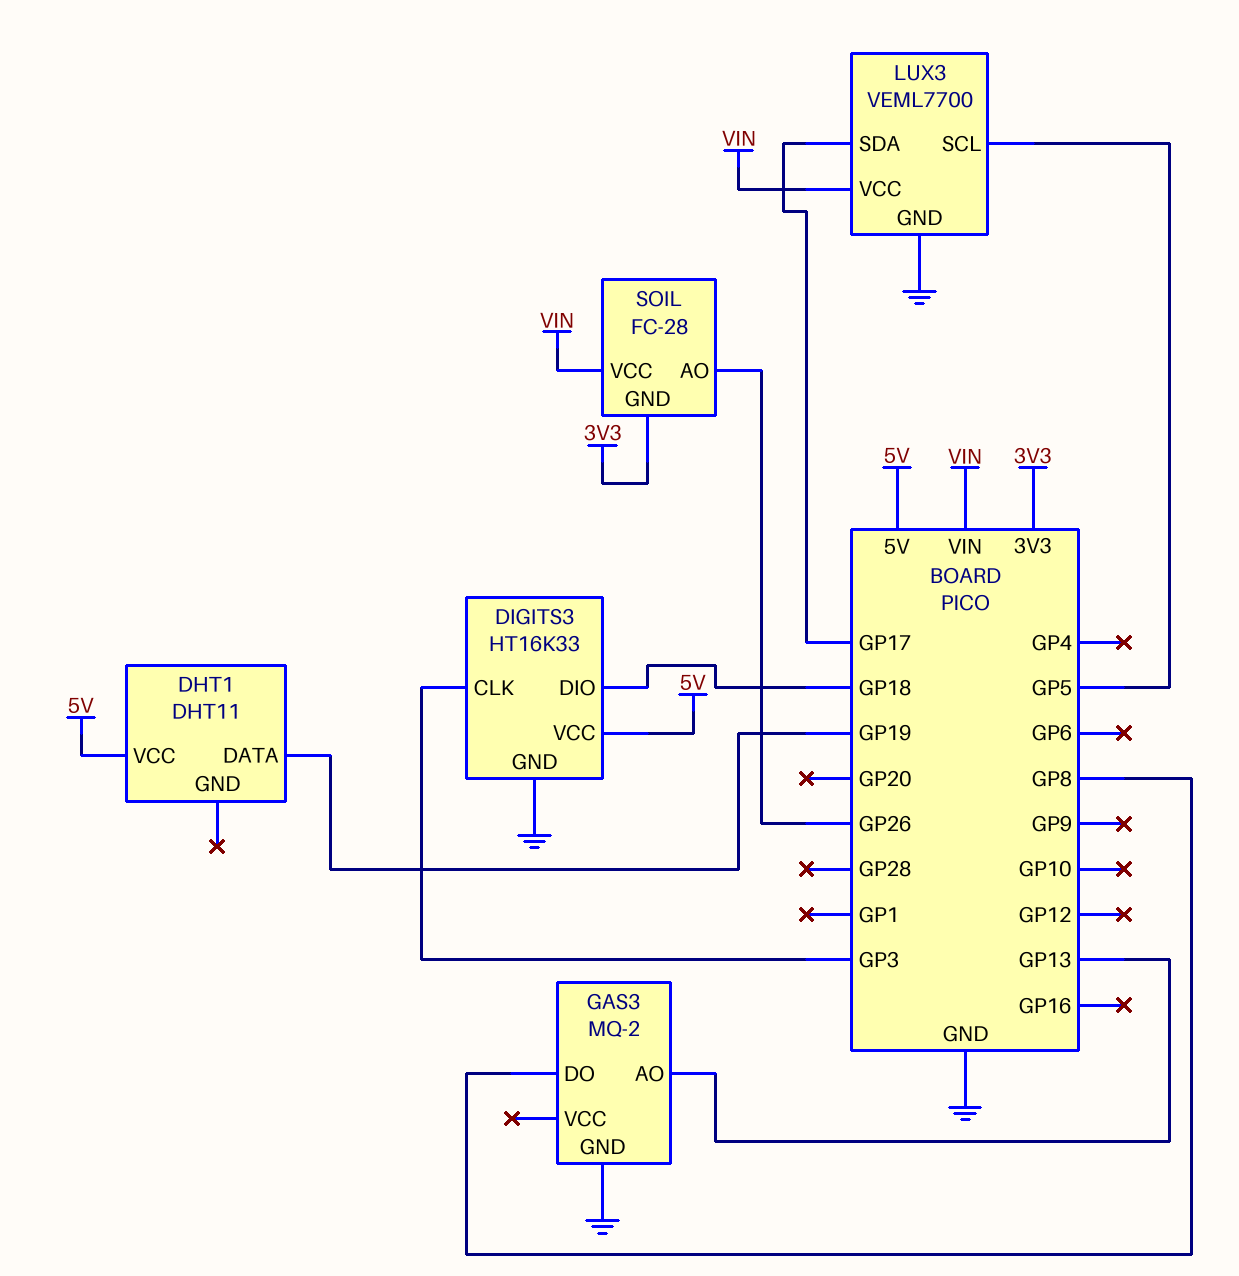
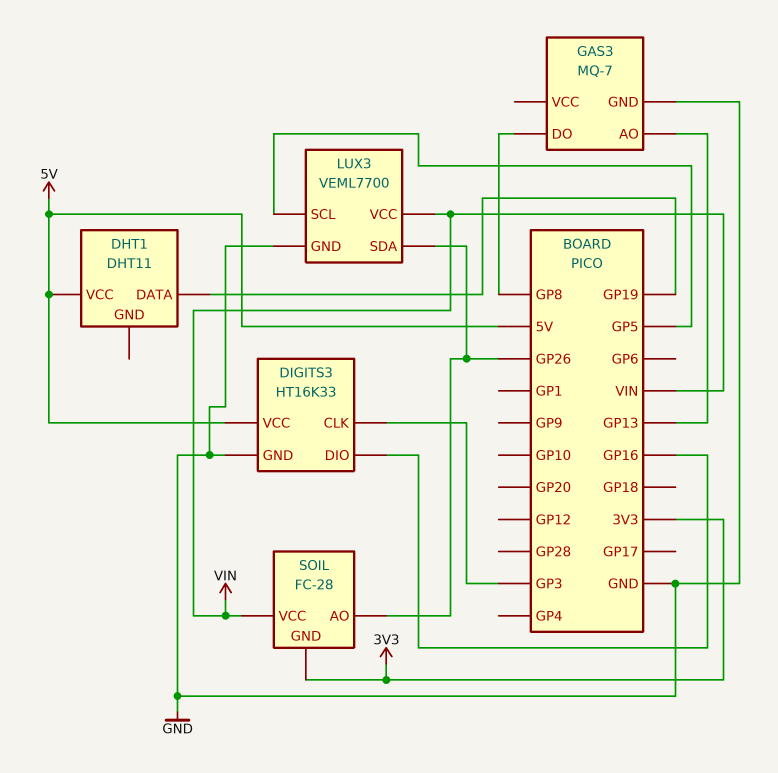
DIGITS3 pin DIO: GP18 -> GP16
GAS3: MQ-2 -> MQ-7
LUX3 pin SDA: GP17 -> GP26

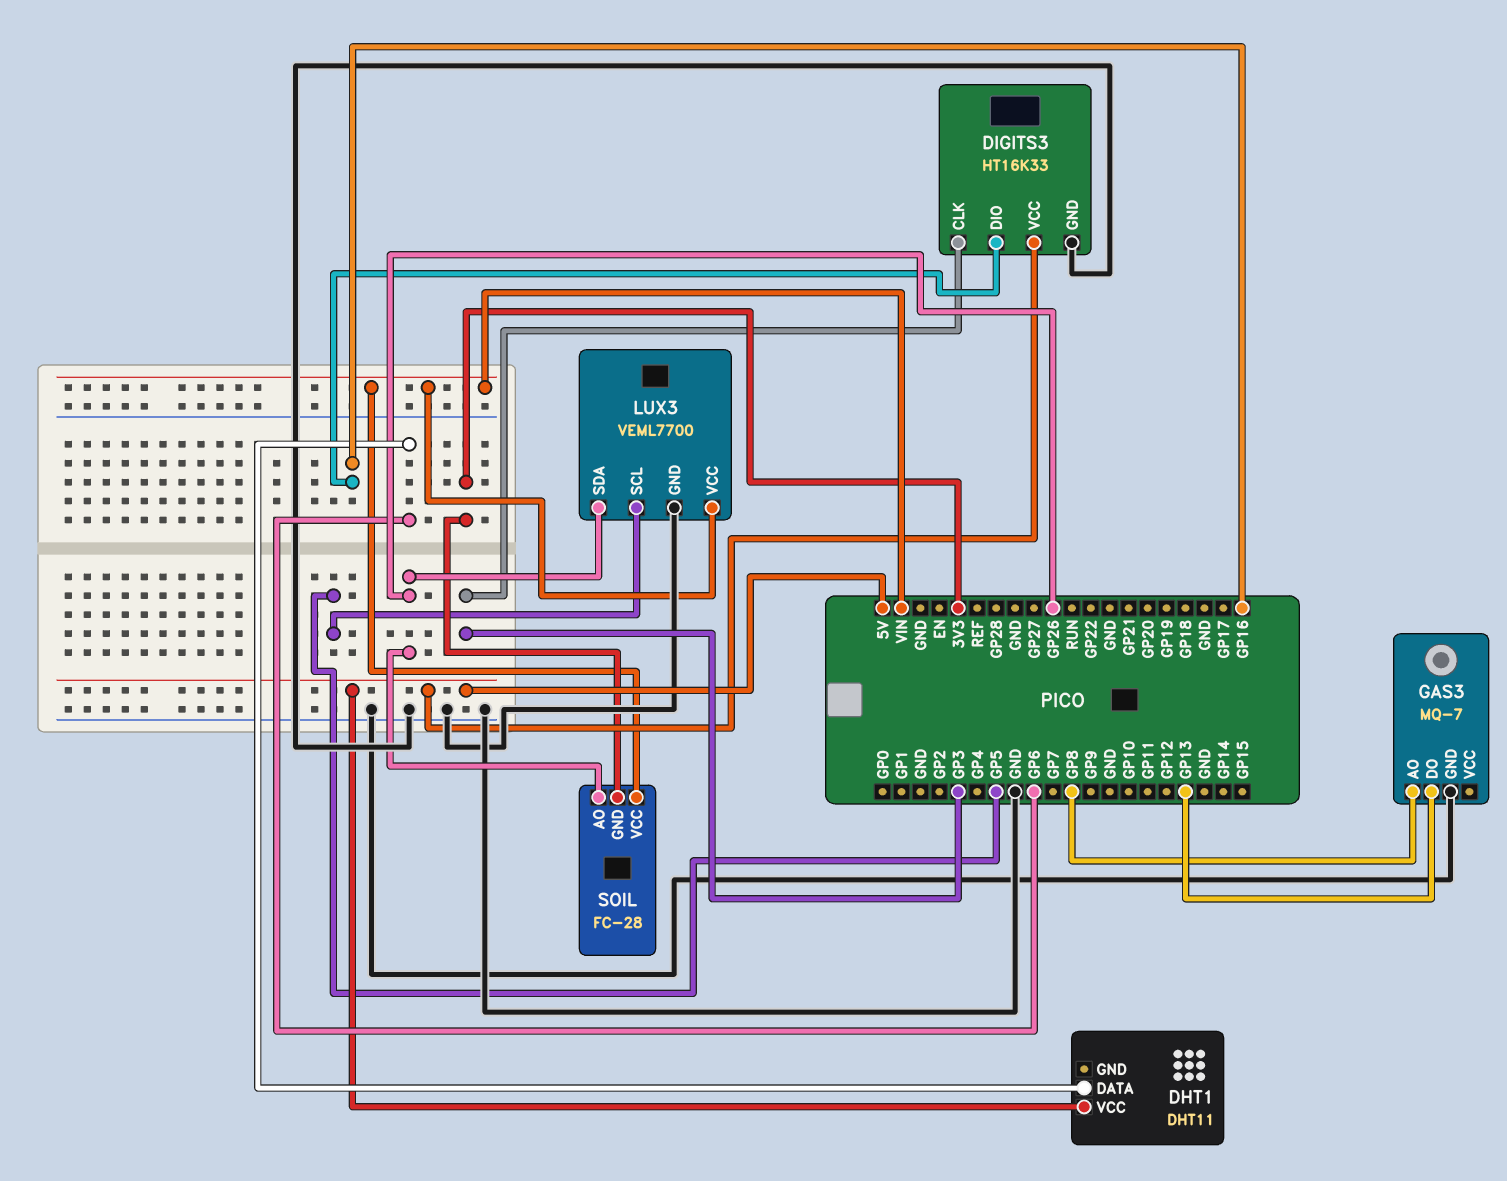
DHT1 pin DATA: GP19 -> GP6
GAS3 pin AO: GP13 -> GP8
GAS3 pin DO: GP8 -> GP13

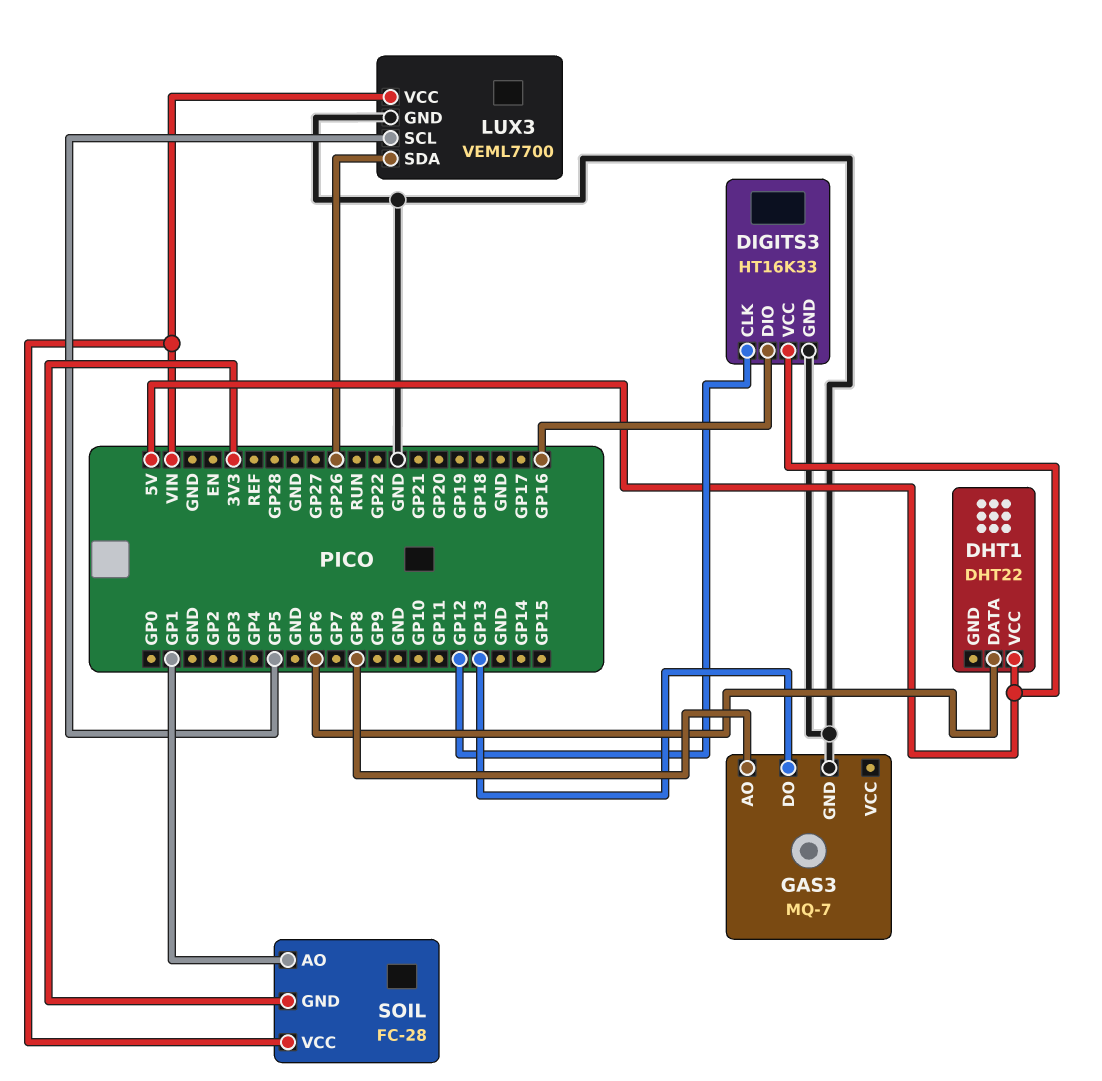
DHT1: DHT11 -> DHT22
DIGITS3 pin CLK: GP3 -> GP12
SOIL pin AO: GP26 -> GP1

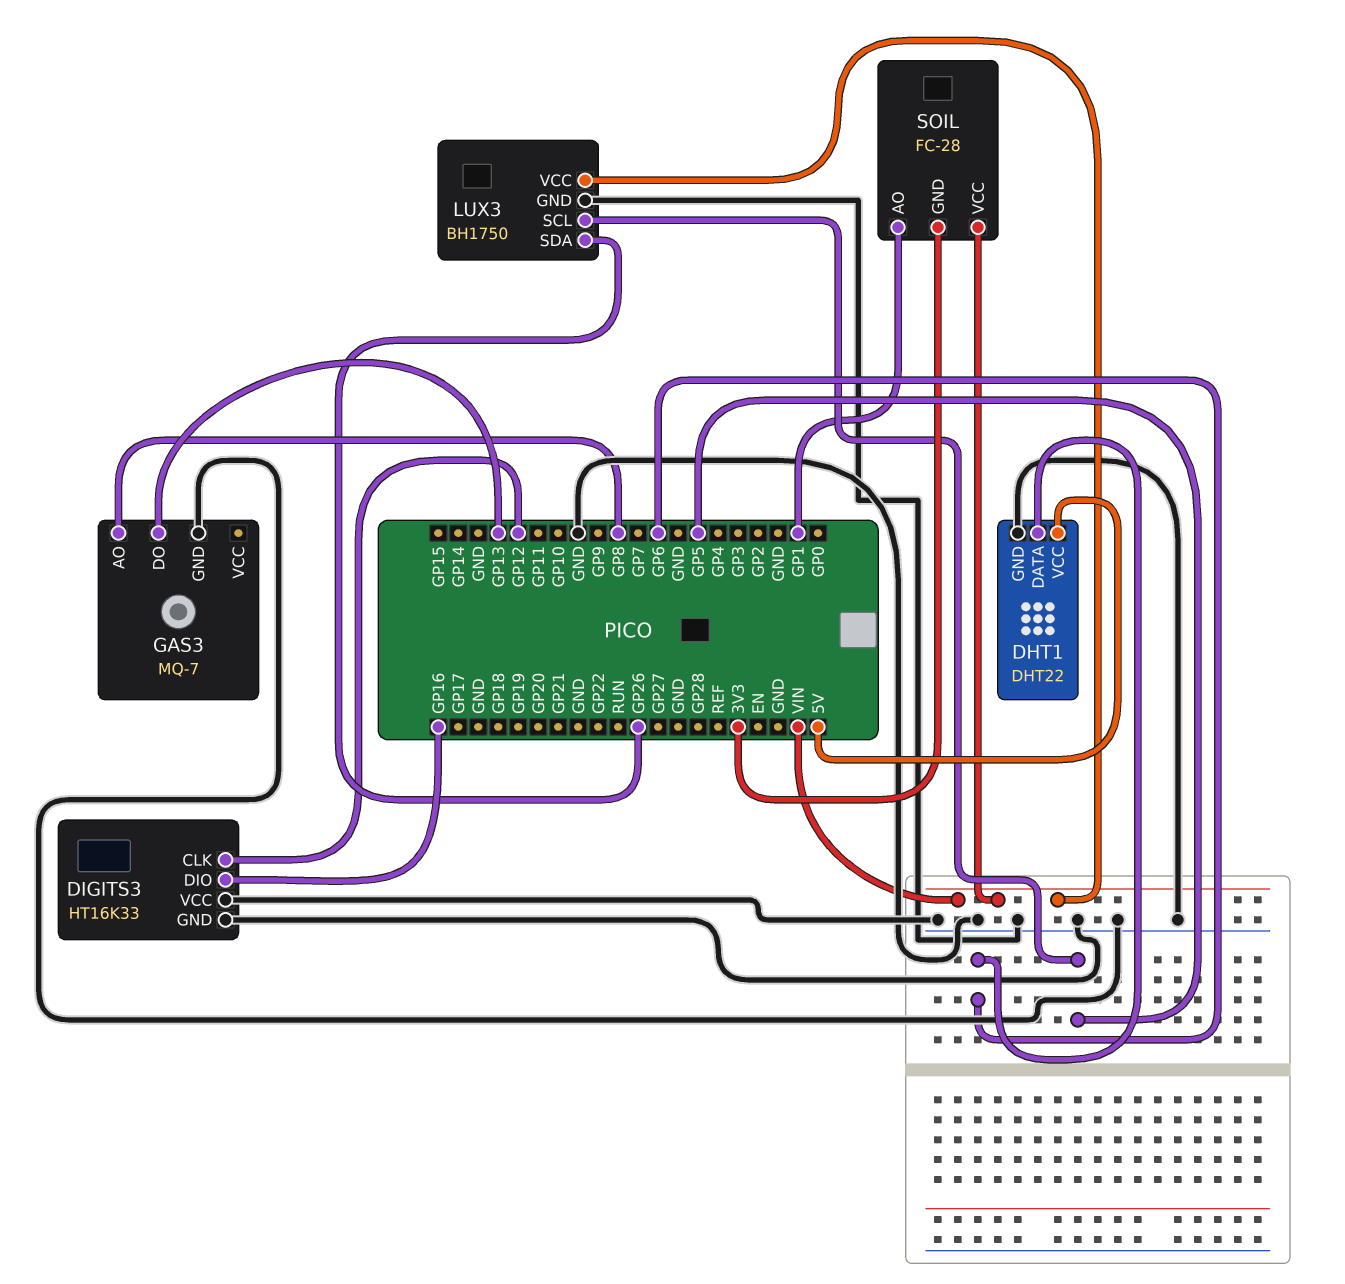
DHT1 pin GND: none -> GND
DIGITS3 pin VCC: 5V -> GND
LUX3: VEML7700 -> BH1750

